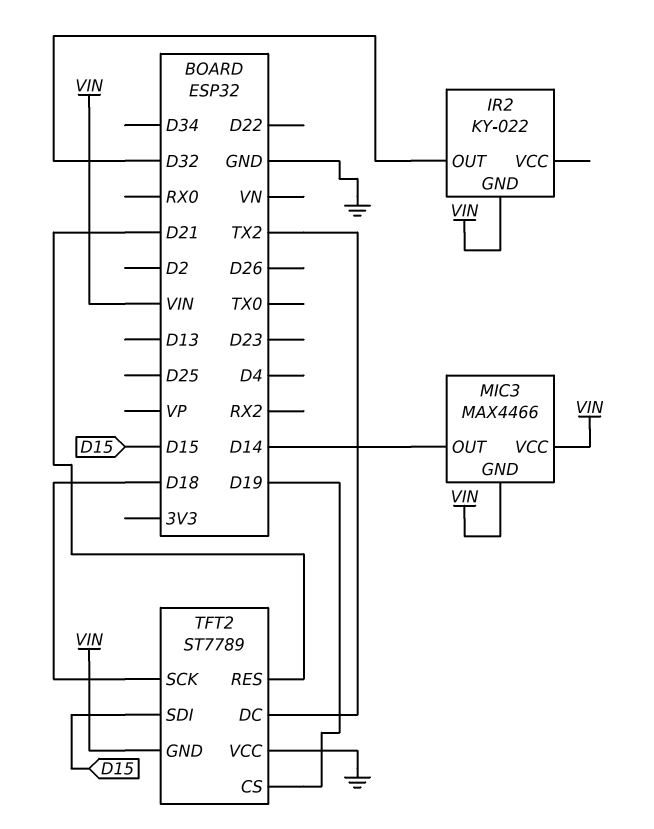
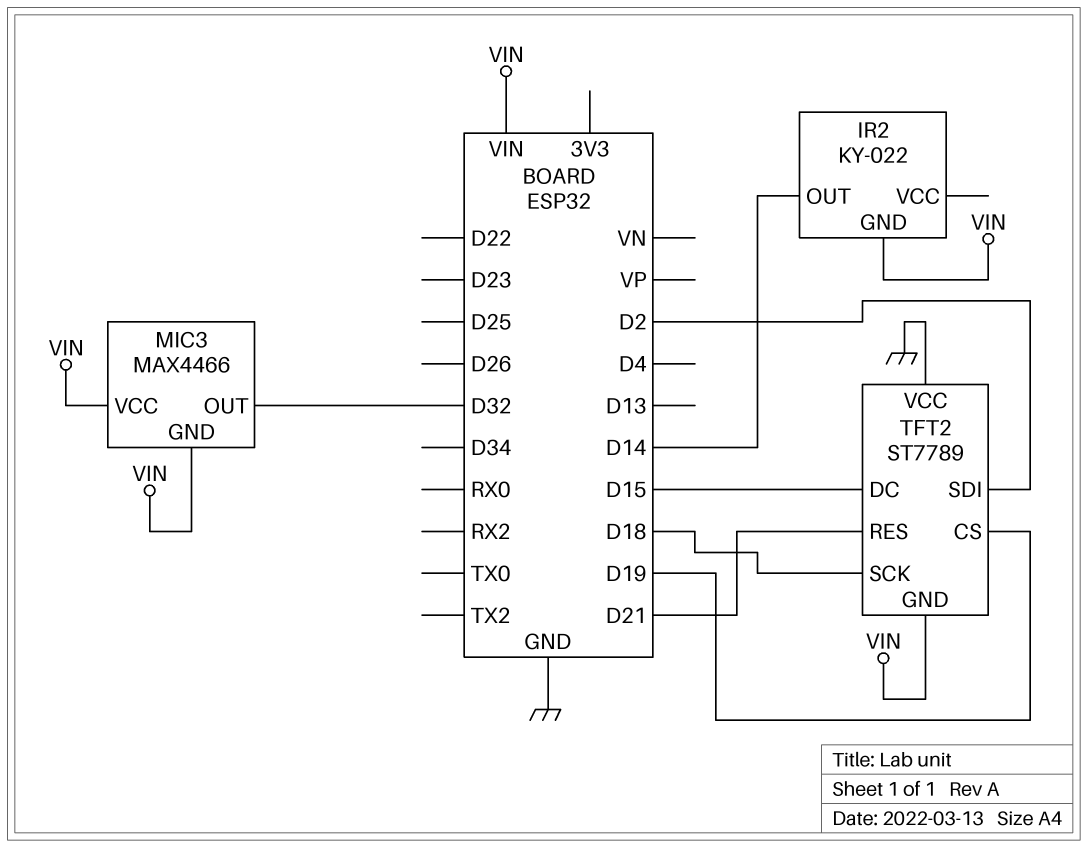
IR2 pin OUT: D32 -> D14
MIC3 pin OUT: D14 -> D32
TFT2 pin DC: TX2 -> D15
TFT2 pin SDI: D15 -> D2

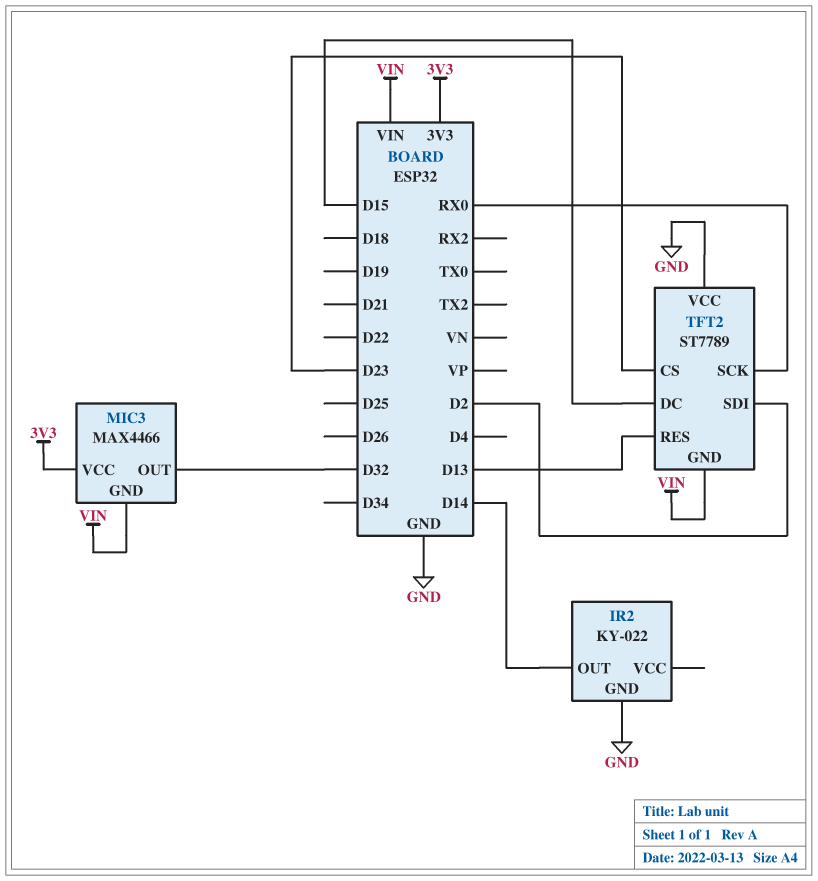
IR2 pin GND: VIN -> GND
MIC3 pin VCC: VIN -> 3V3
TFT2 pin CS: D19 -> D23
TFT2 pin RES: D21 -> D13
TFT2 pin SCK: D18 -> RX0

